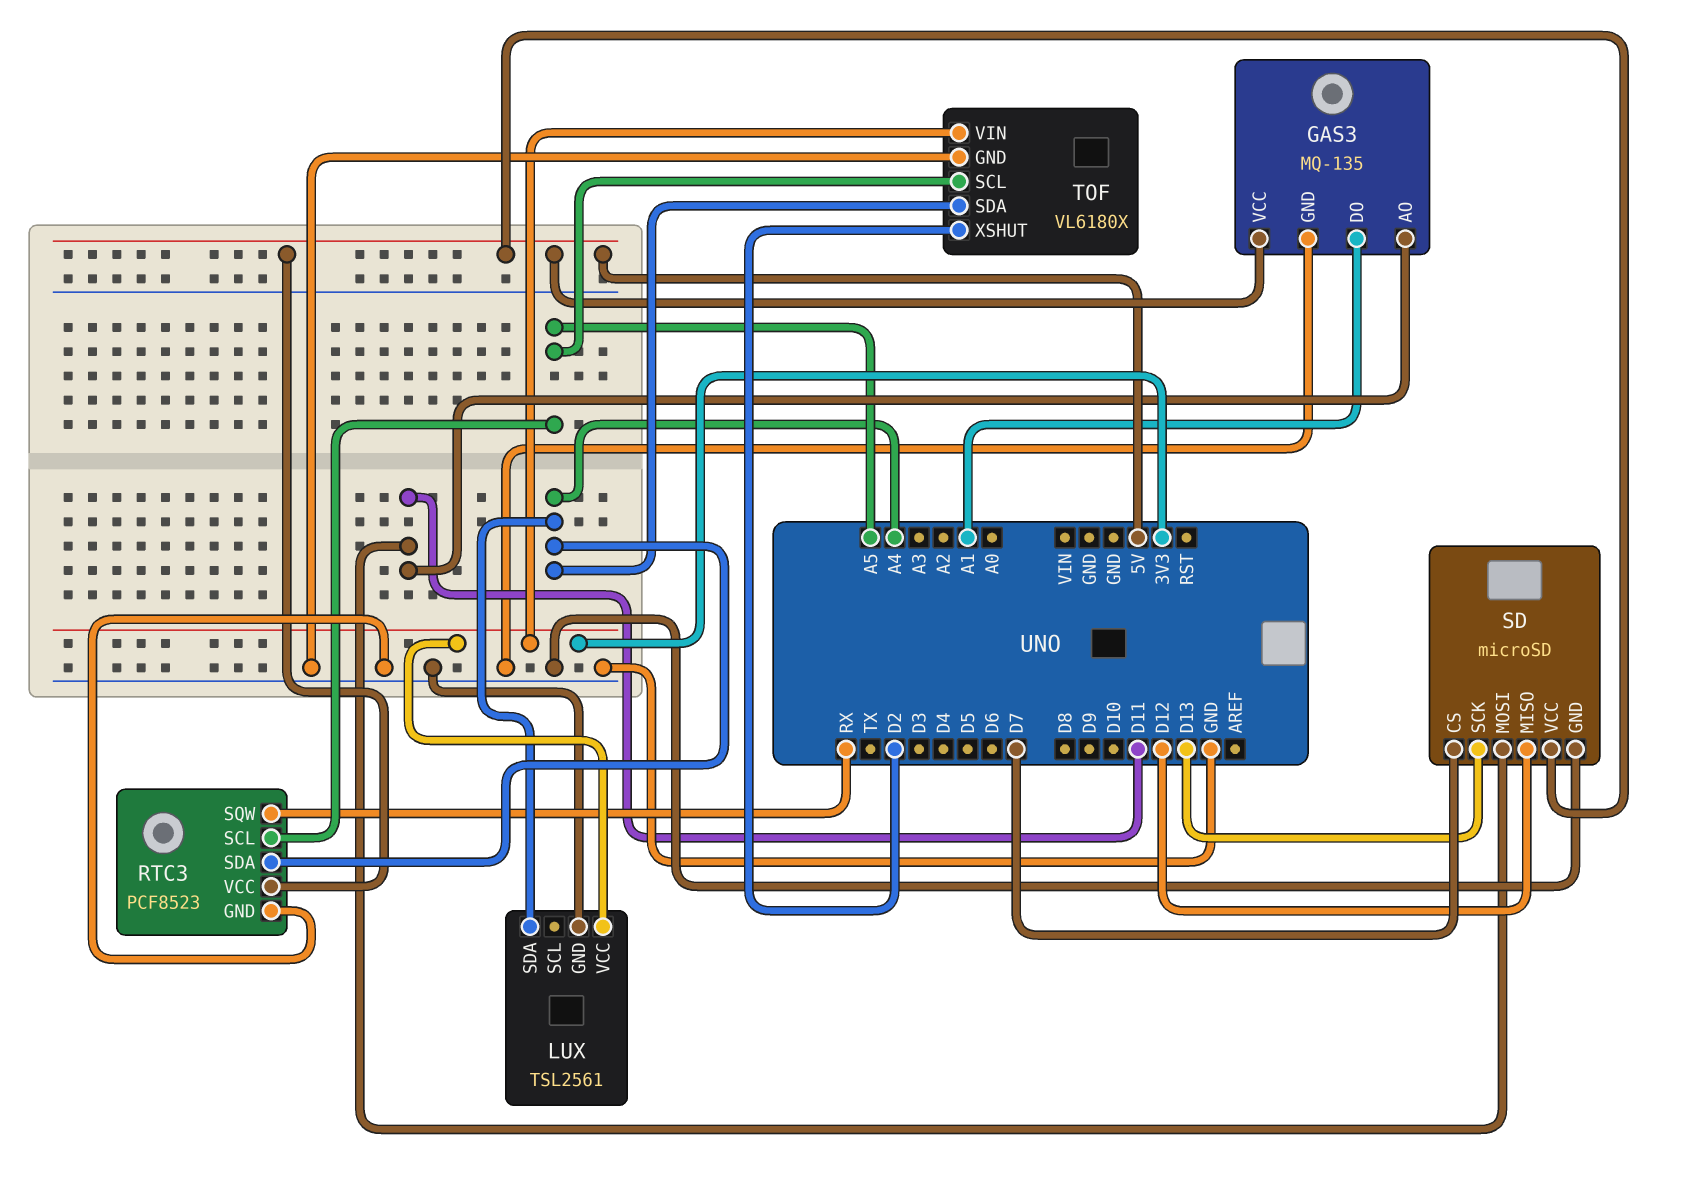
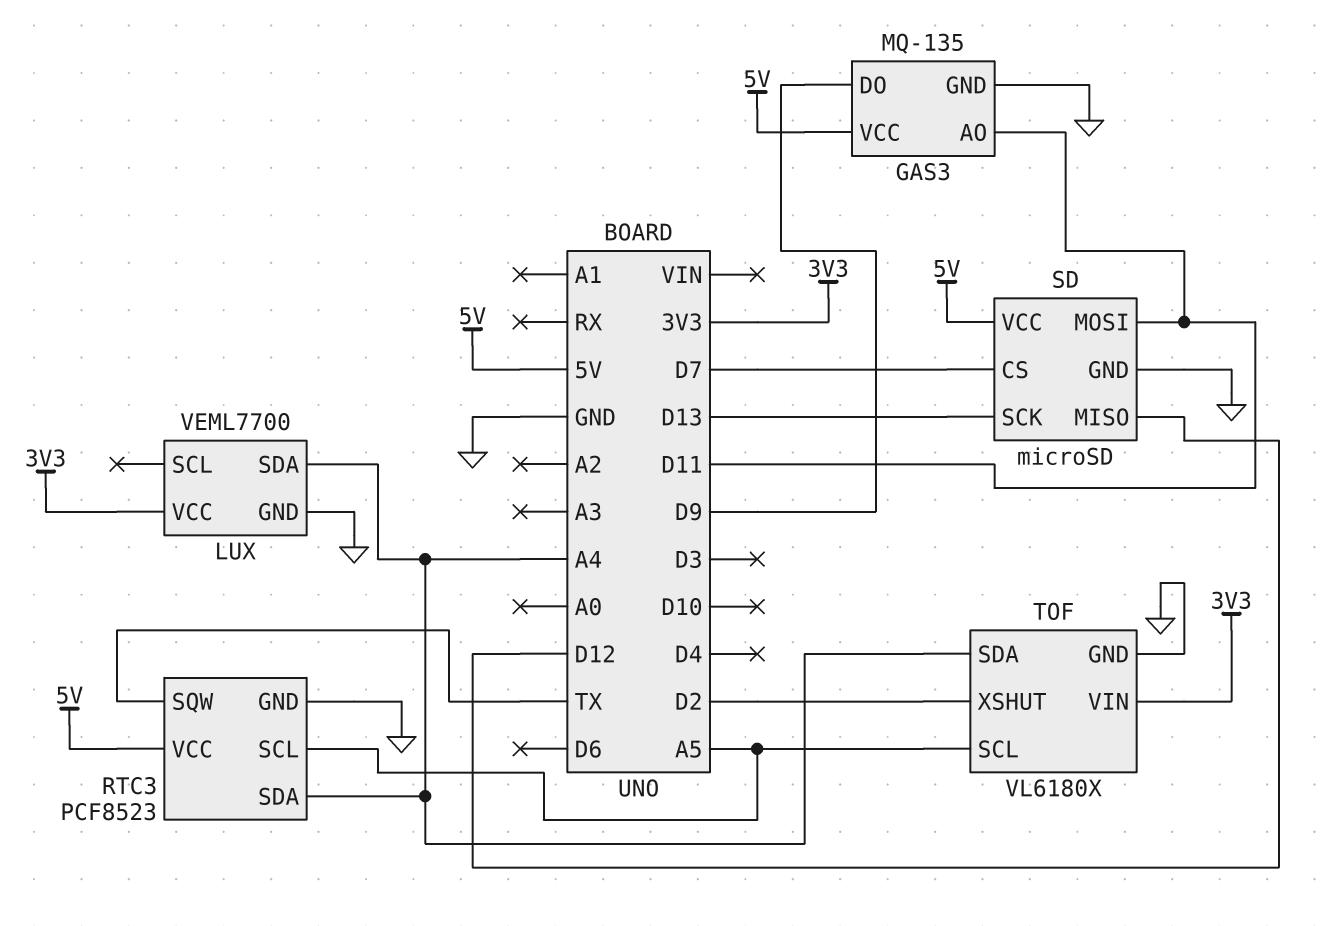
GAS3 pin DO: A1 -> D9
LUX: TSL2561 -> VEML7700
RTC3 pin SQW: RX -> TX

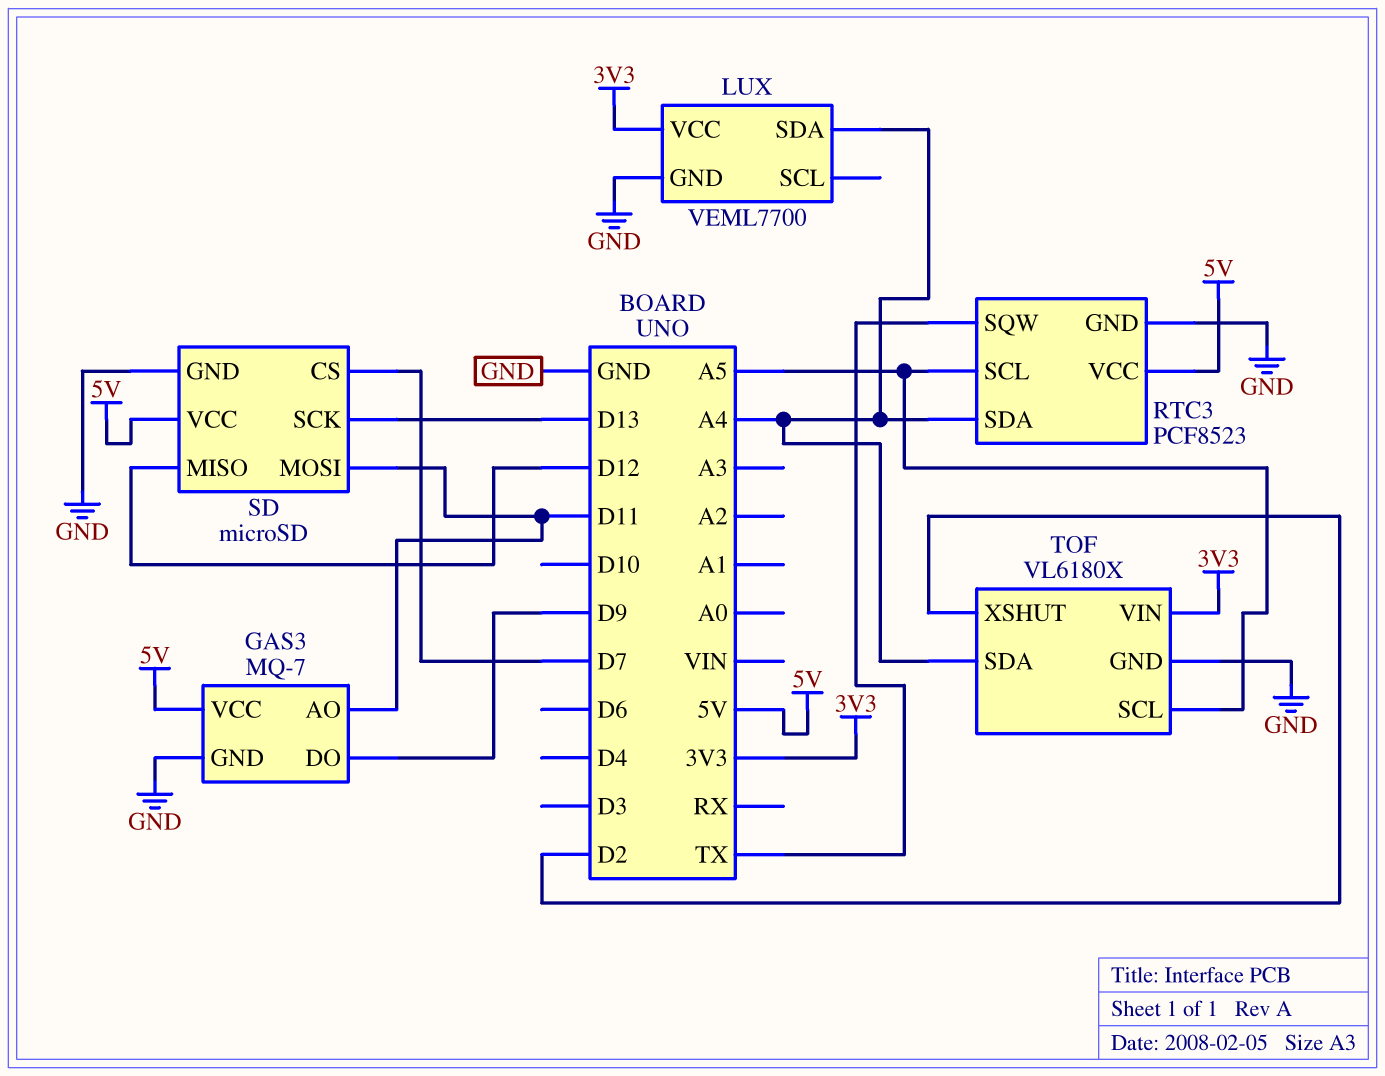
GAS3: MQ-135 -> MQ-7

